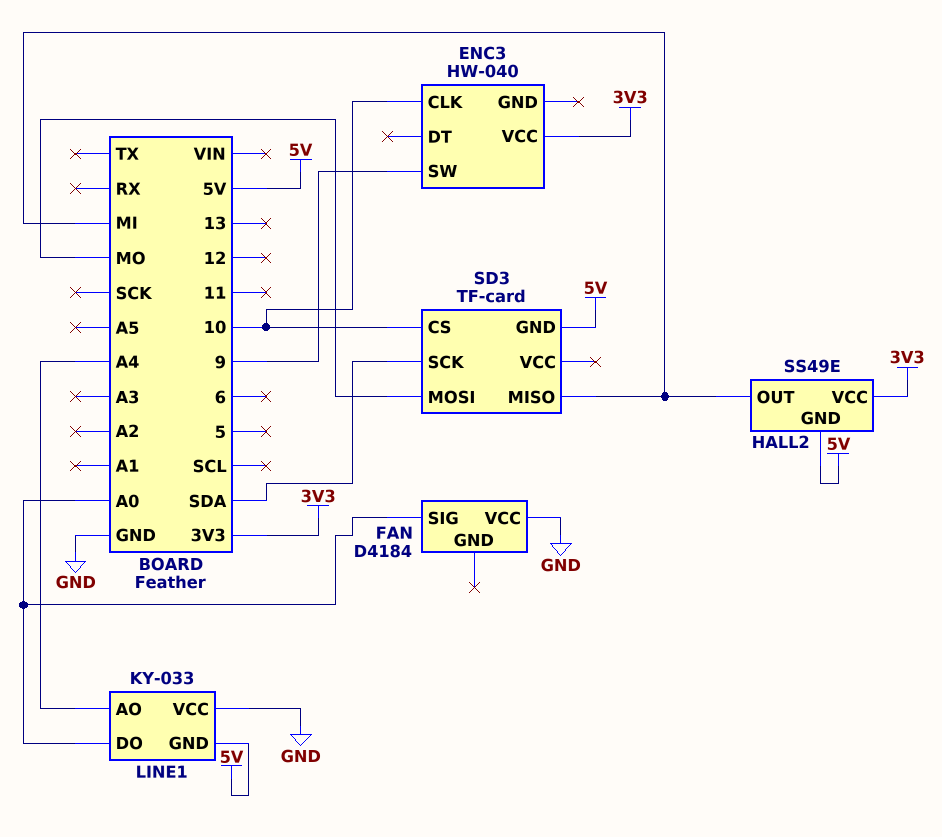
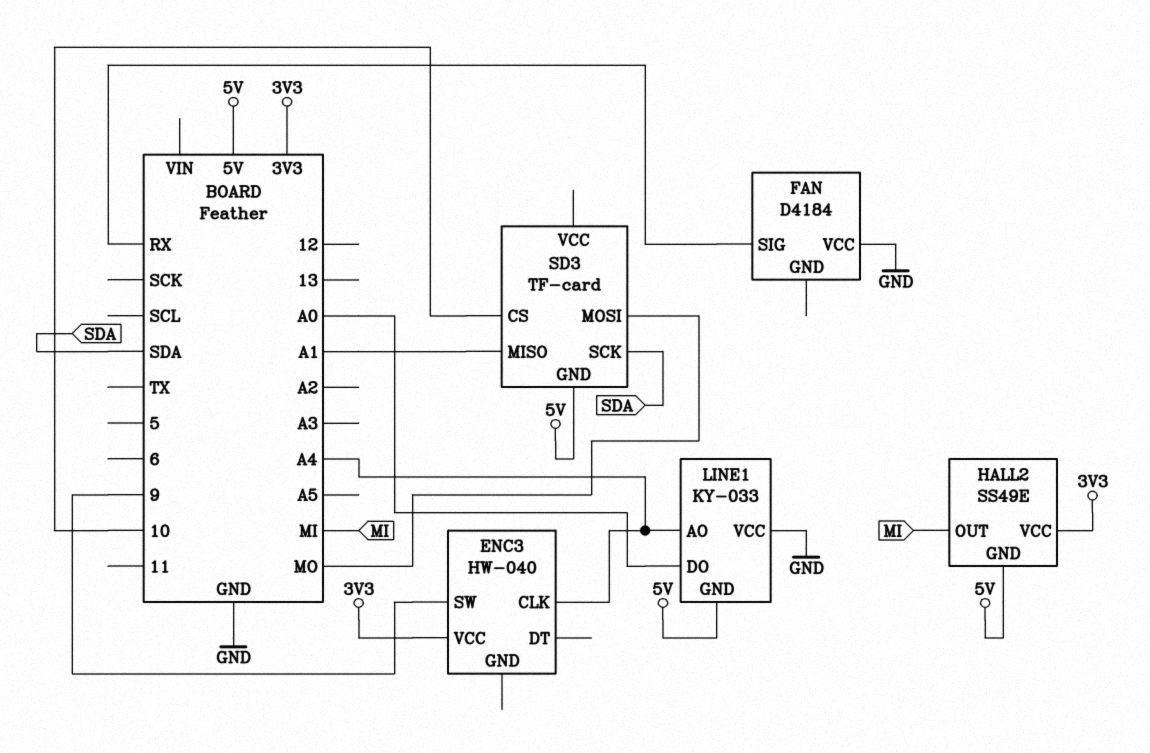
ENC3 pin CLK: 10 -> A4
FAN pin SIG: A0 -> RX
SD3 pin MISO: MI -> A1

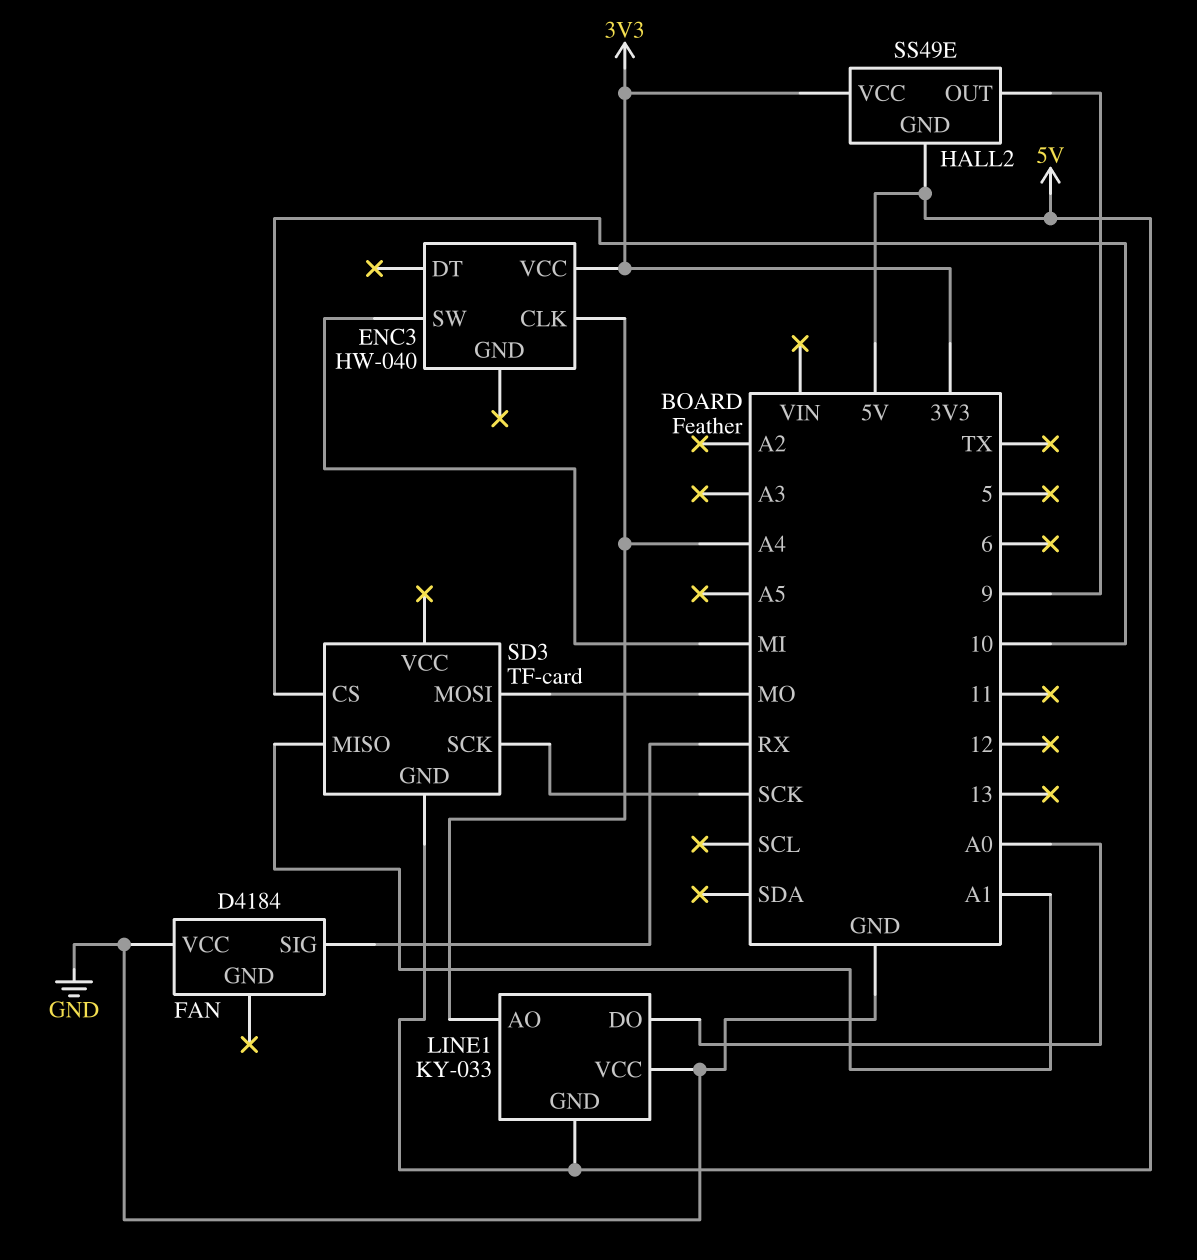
ENC3 pin SW: 9 -> MI
HALL2 pin OUT: MI -> 9
SD3 pin SCK: SDA -> SCK

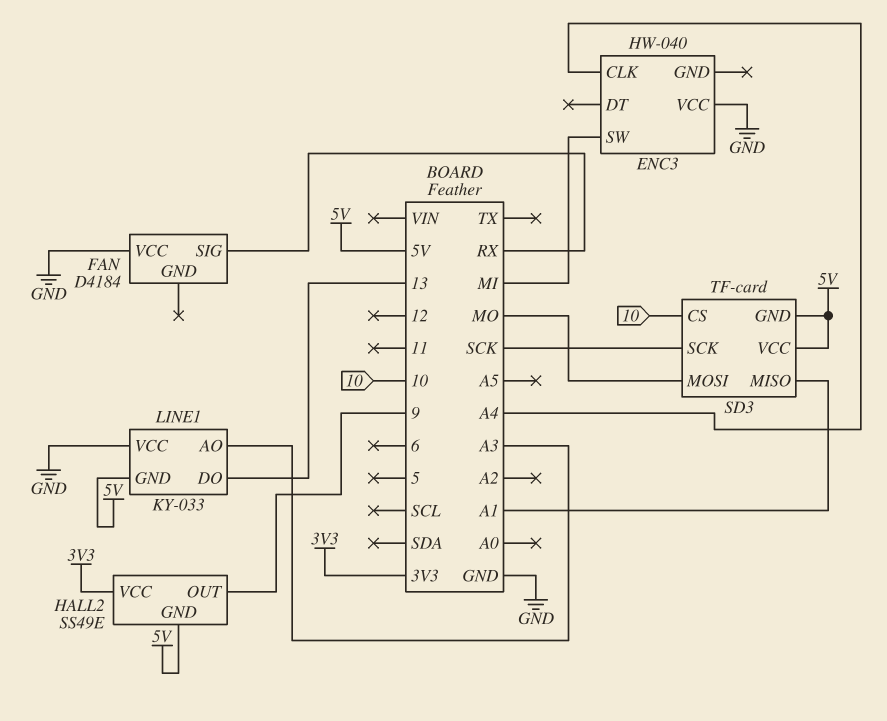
ENC3 pin VCC: 3V3 -> GND
LINE1 pin AO: A4 -> A3
LINE1 pin DO: A0 -> 13
SD3 pin VCC: none -> 5V

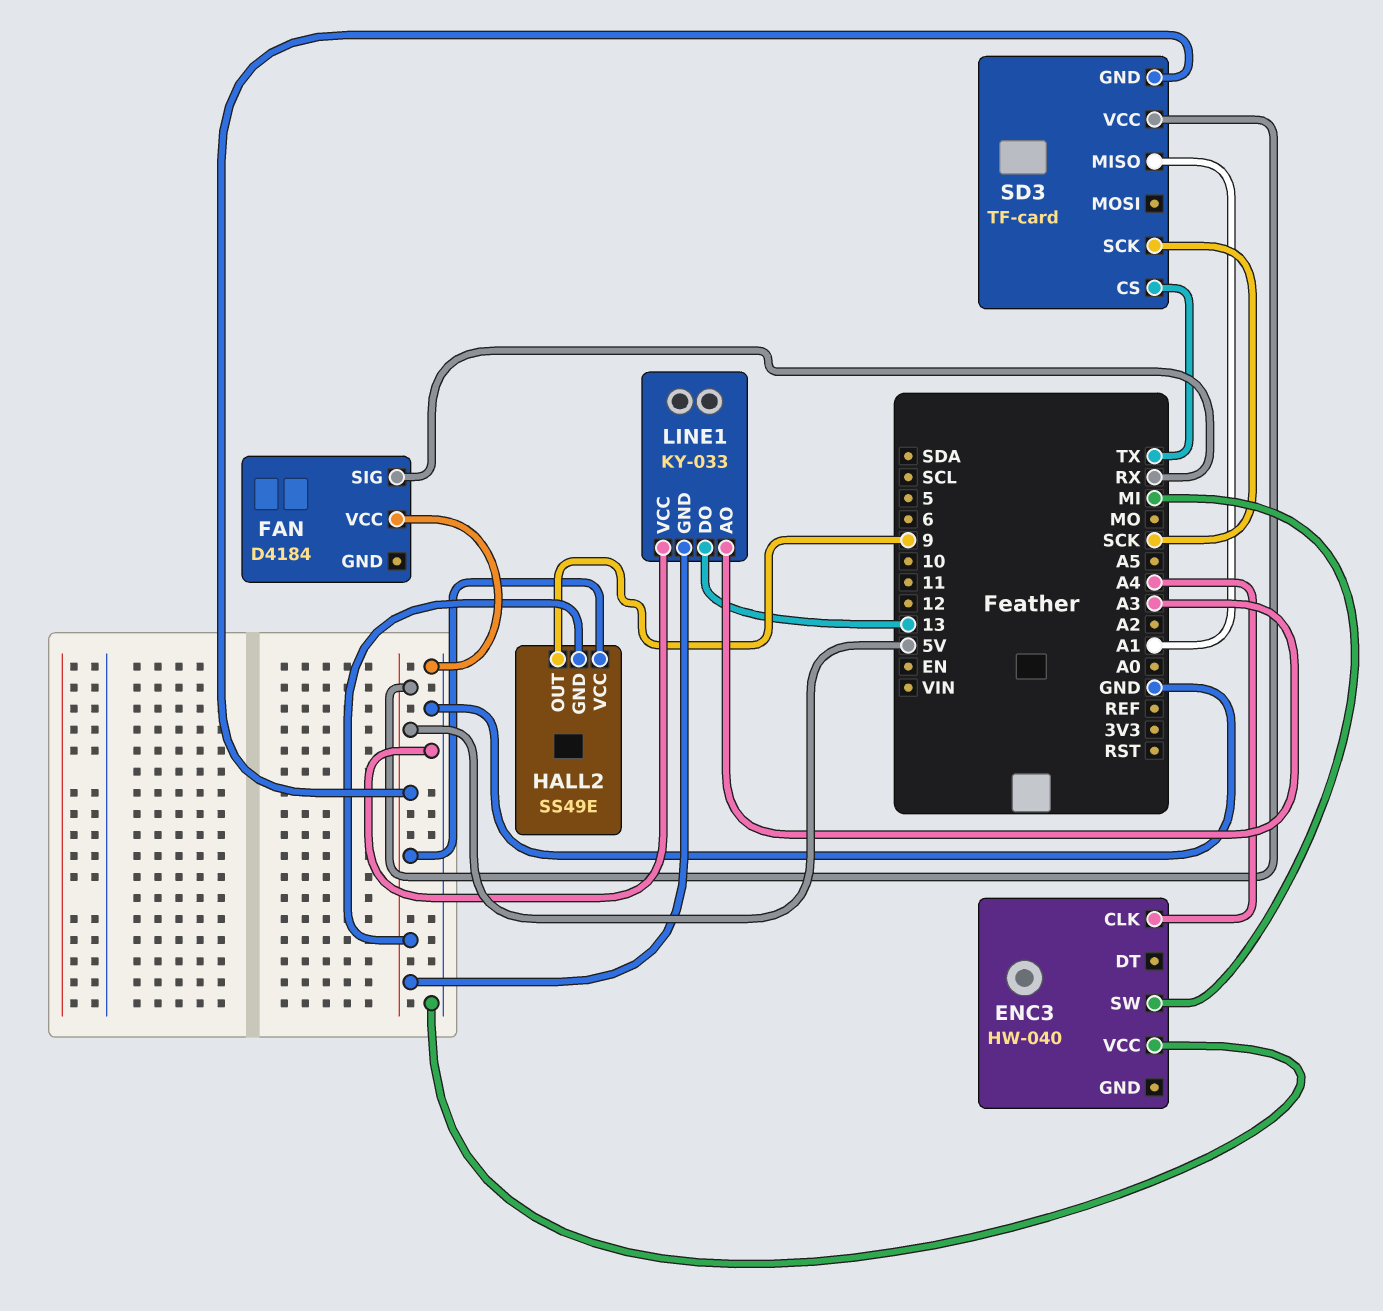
HALL2 pin VCC: 3V3 -> 5V
SD3 pin CS: 10 -> TX
SD3 pin MOSI: MO -> none

